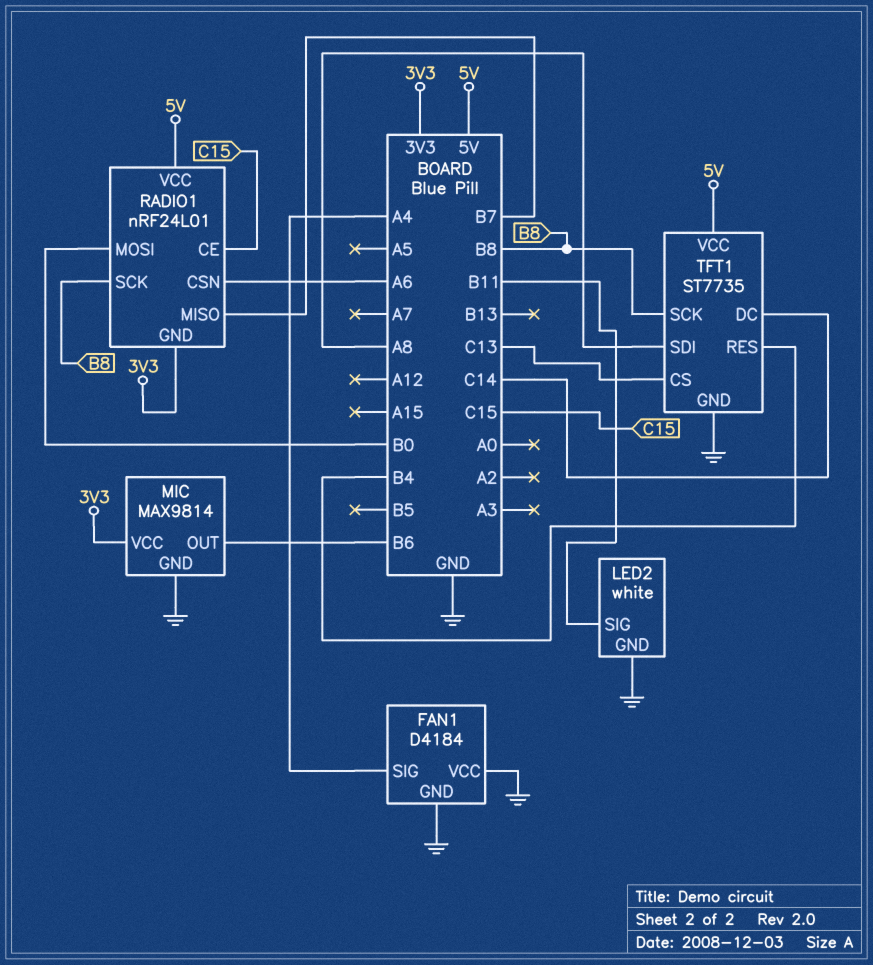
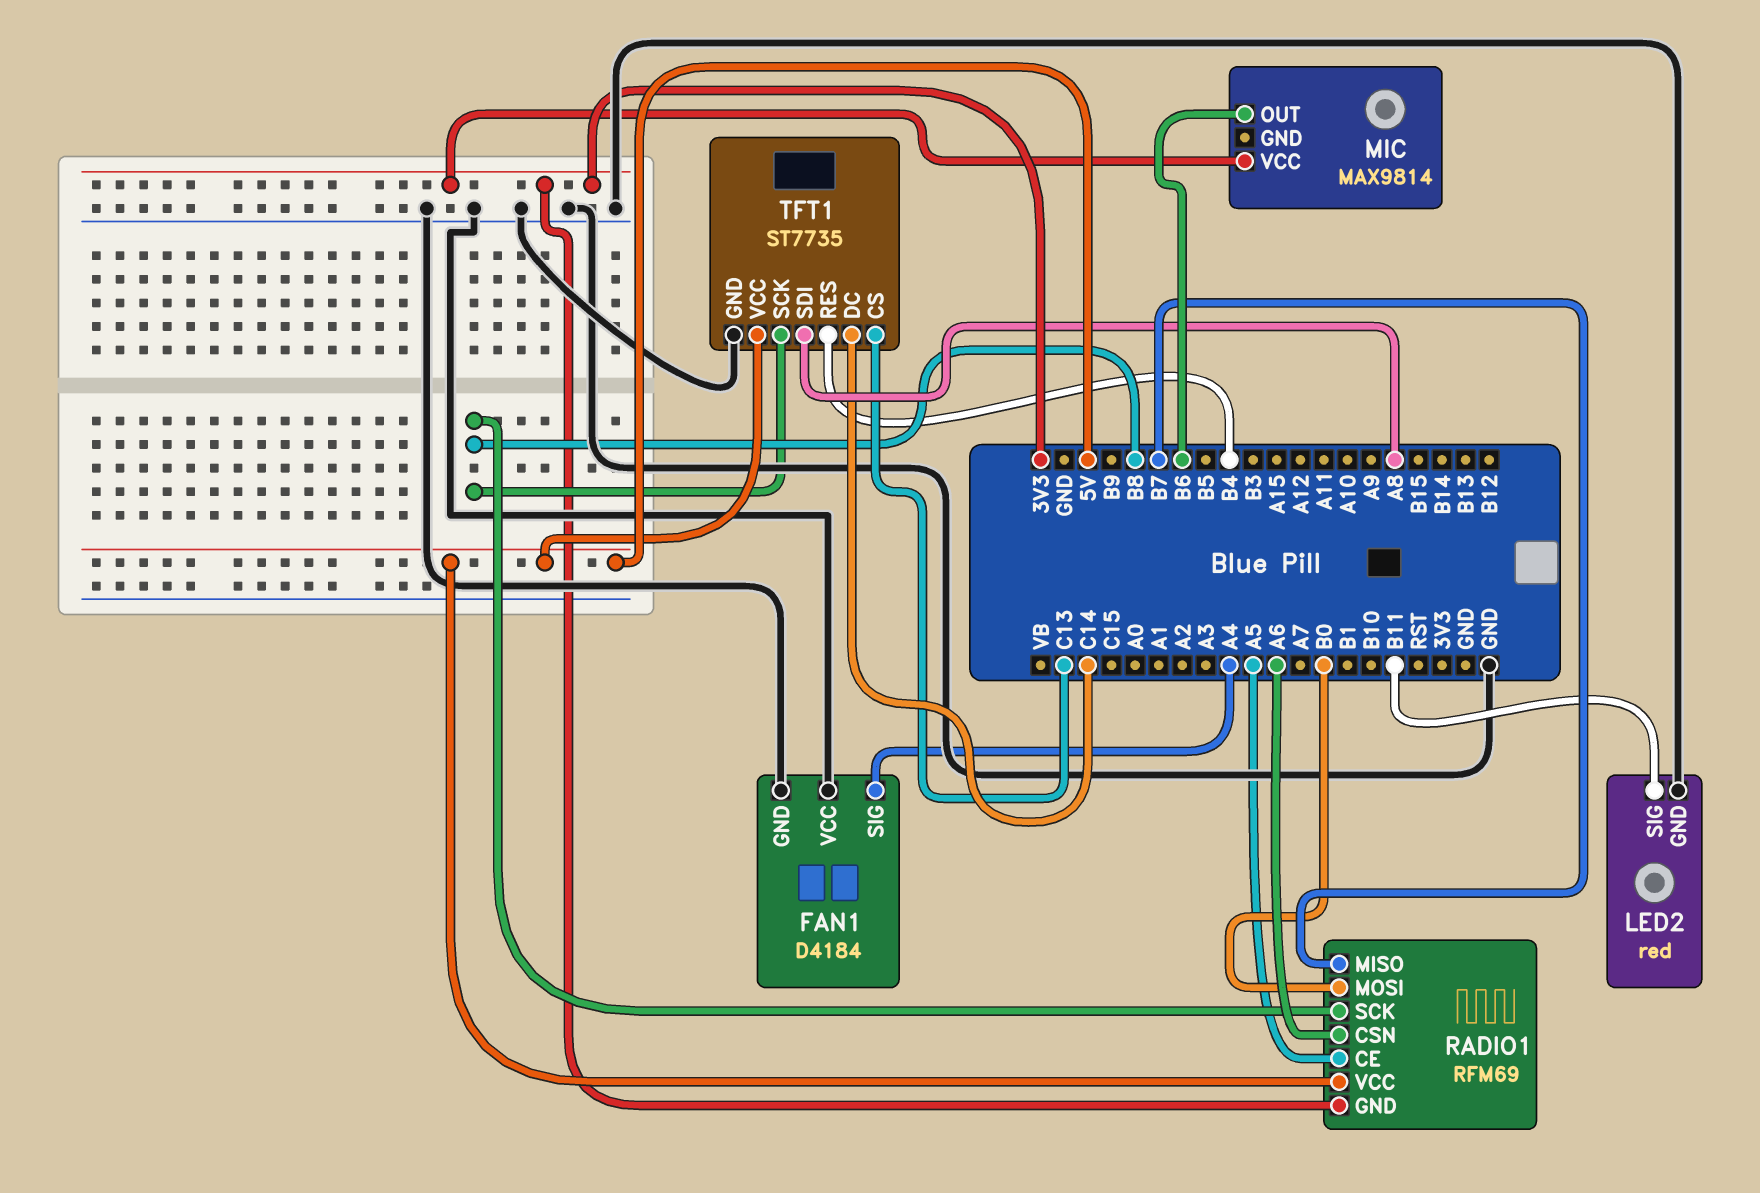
LED2: white -> red
MIC pin GND: GND -> none
RADIO1: nRF24L01 -> RFM69
RADIO1 pin CE: C15 -> A5

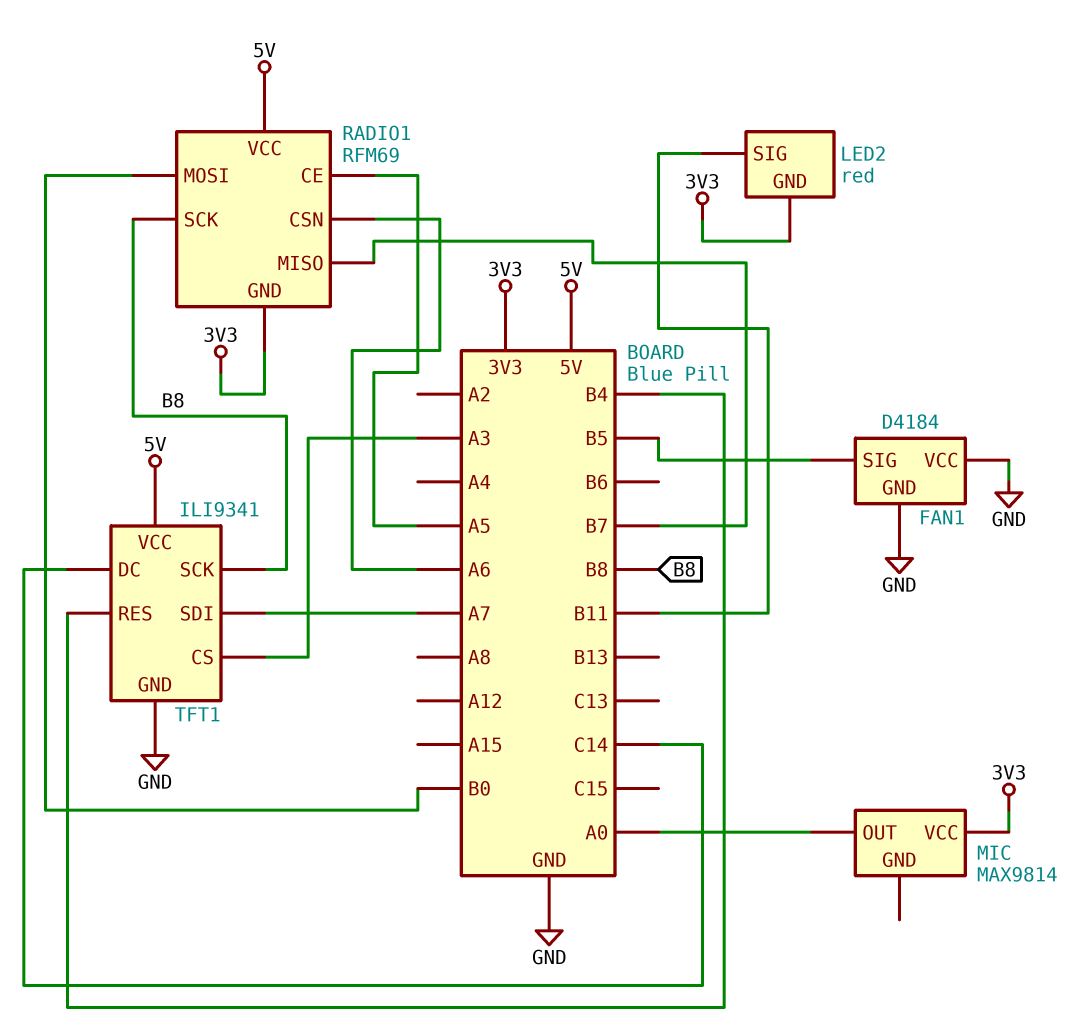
FAN1 pin SIG: A4 -> B5
LED2 pin GND: GND -> 3V3
MIC pin OUT: B6 -> A0
TFT1: ST7735 -> ILI9341
TFT1 pin CS: C13 -> A3
TFT1 pin SDI: A8 -> A7

